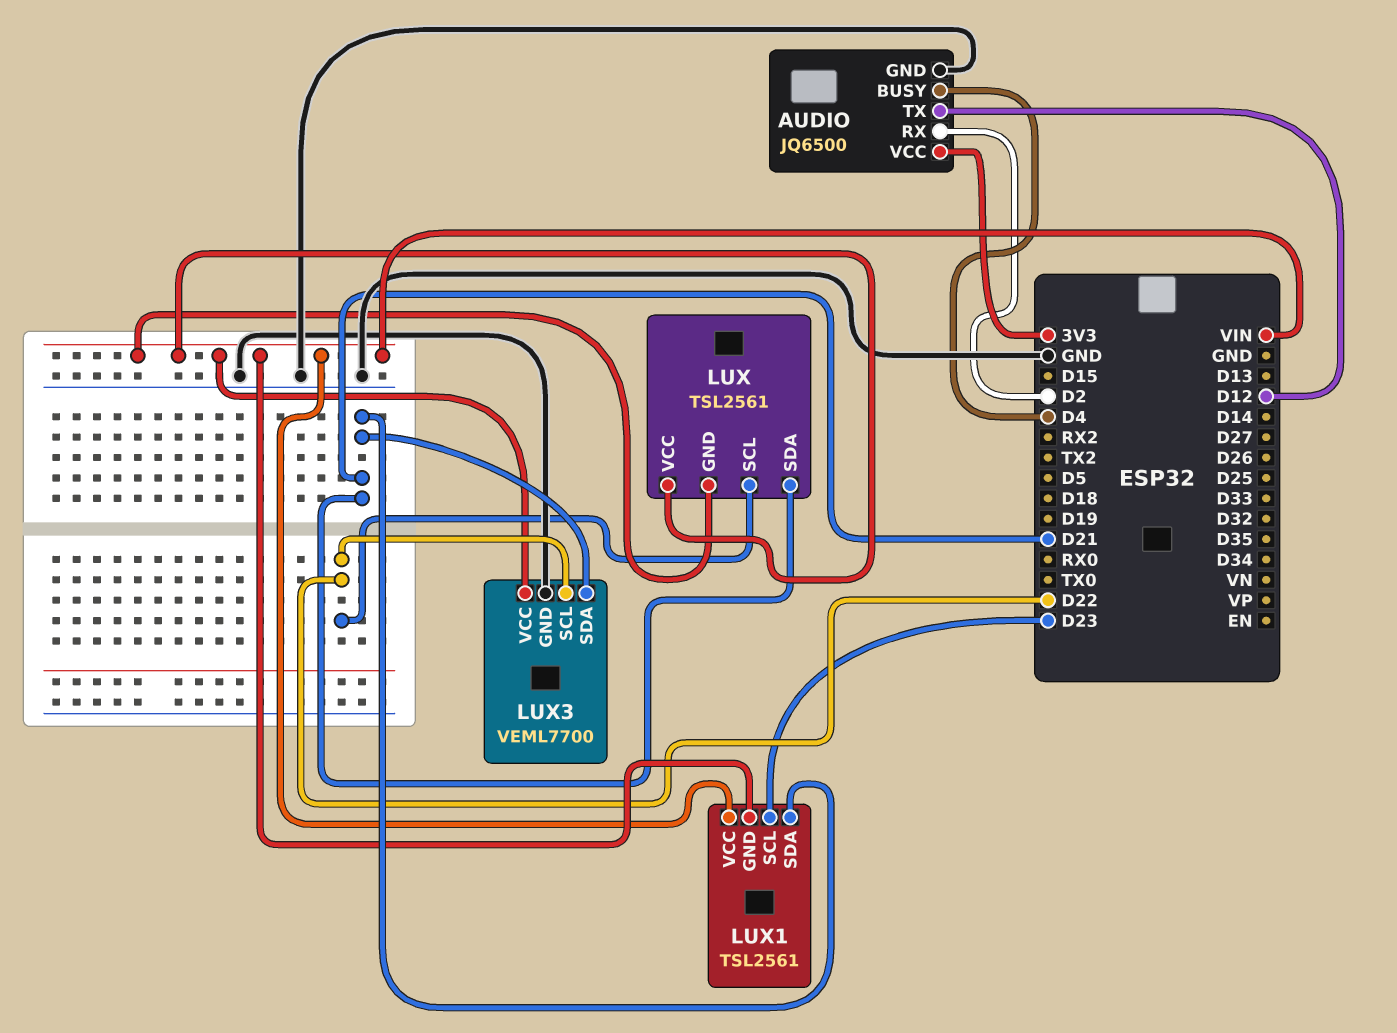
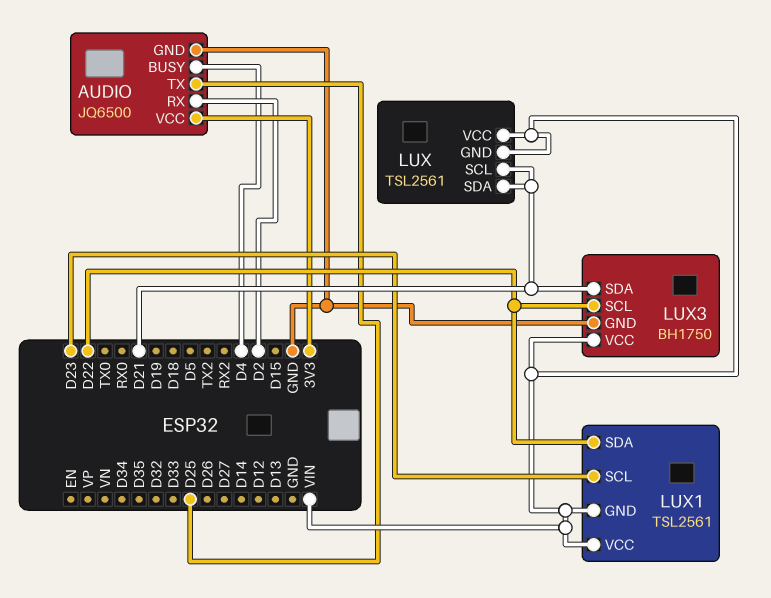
AUDIO pin TX: D12 -> D25
LUX pin SCL: D22 -> D21
LUX1 pin SDA: D21 -> D22
LUX3: VEML7700 -> BH1750

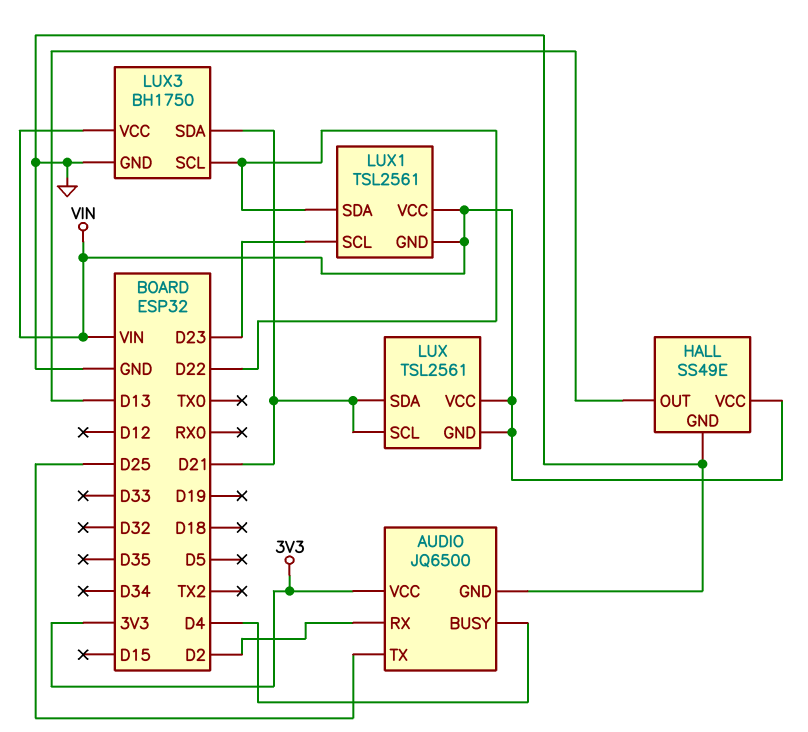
HALL: none -> SS49E
HALL pin GND: none -> GND
HALL pin OUT: none -> D13
HALL pin VCC: none -> VIN

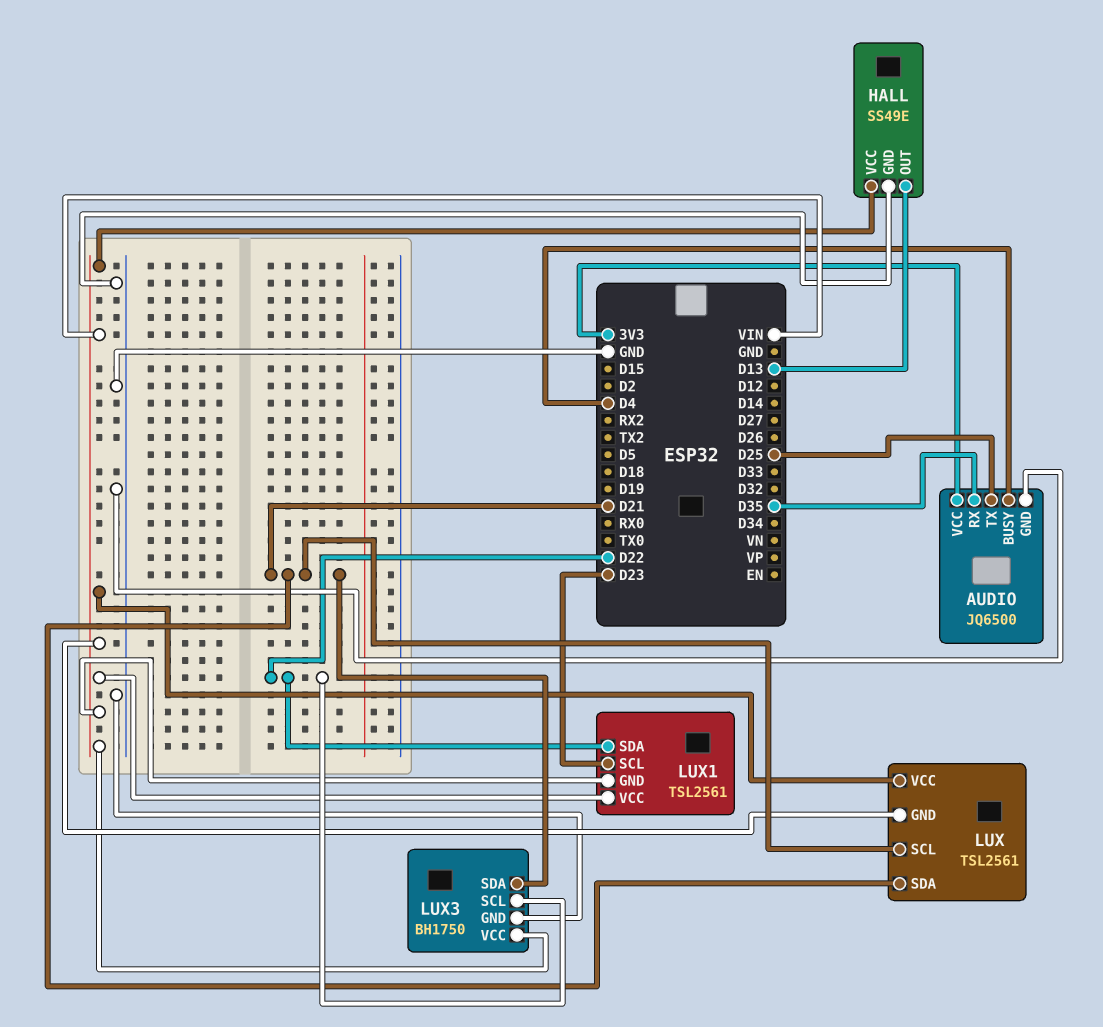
AUDIO pin RX: D2 -> D35

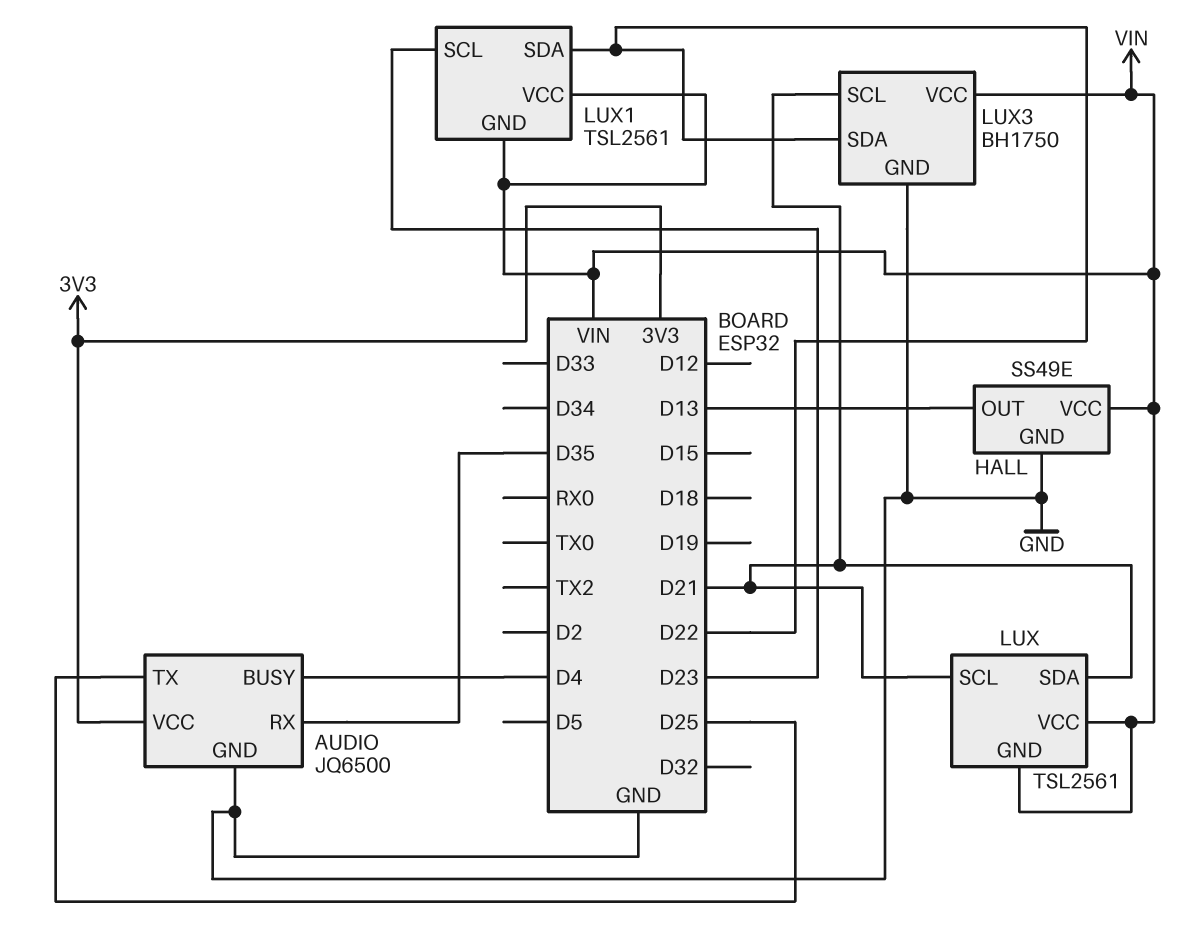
LUX3 pin SCL: D22 -> D21
LUX3 pin SDA: D21 -> D22

